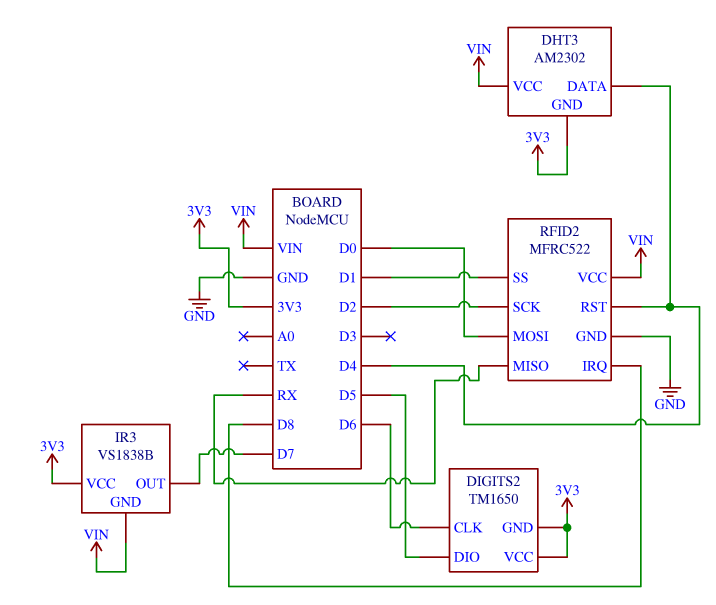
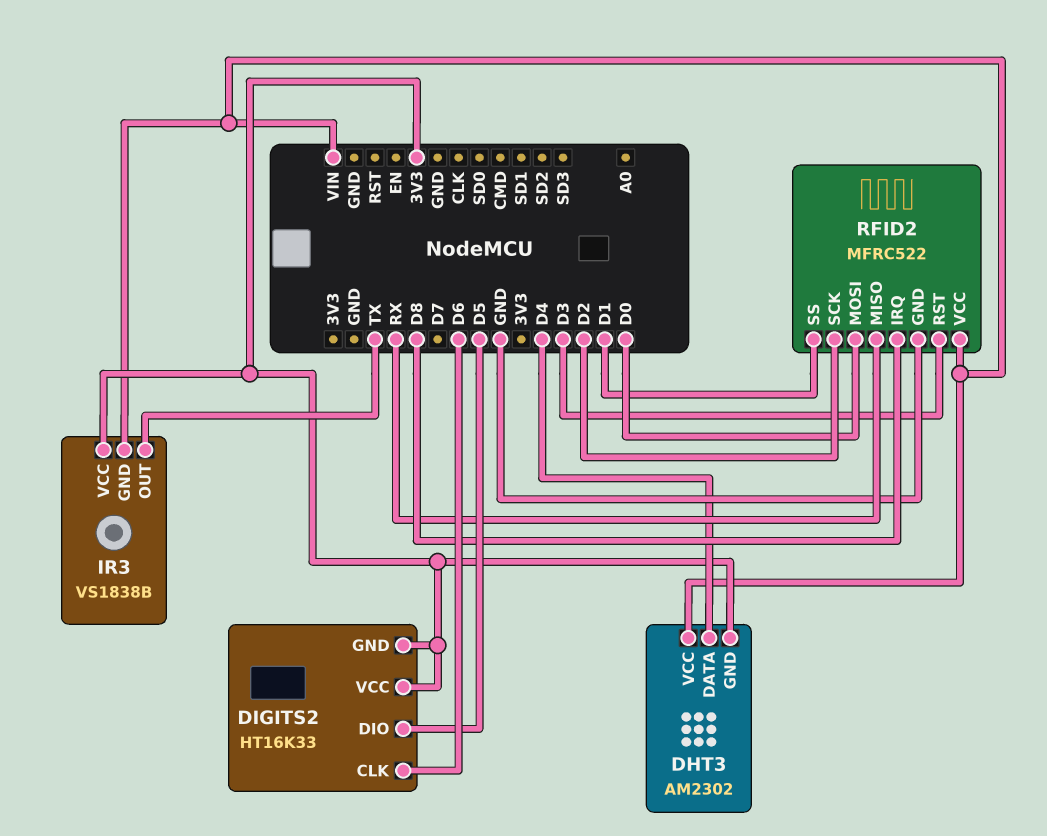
DIGITS2: TM1650 -> HT16K33
IR3 pin OUT: D7 -> TX
RFID2 pin RST: D4 -> D3

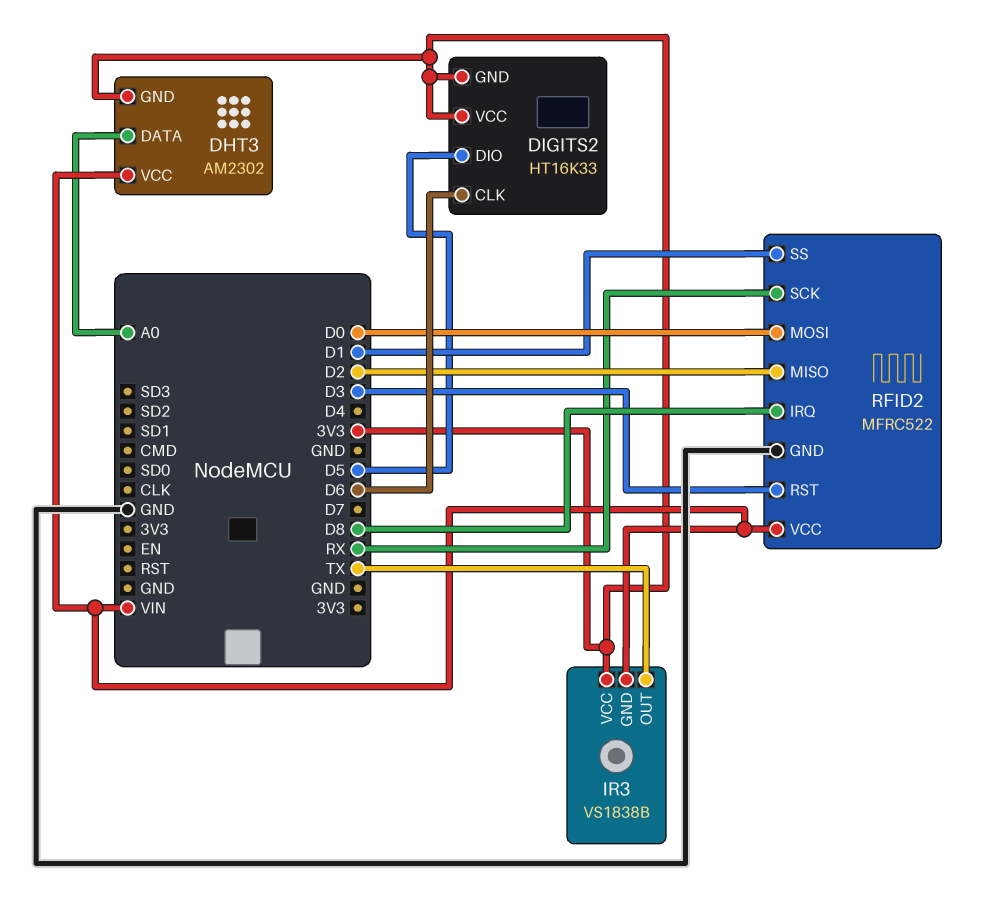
DHT3 pin DATA: D4 -> A0
RFID2 pin MISO: RX -> D2
RFID2 pin SCK: D2 -> RX

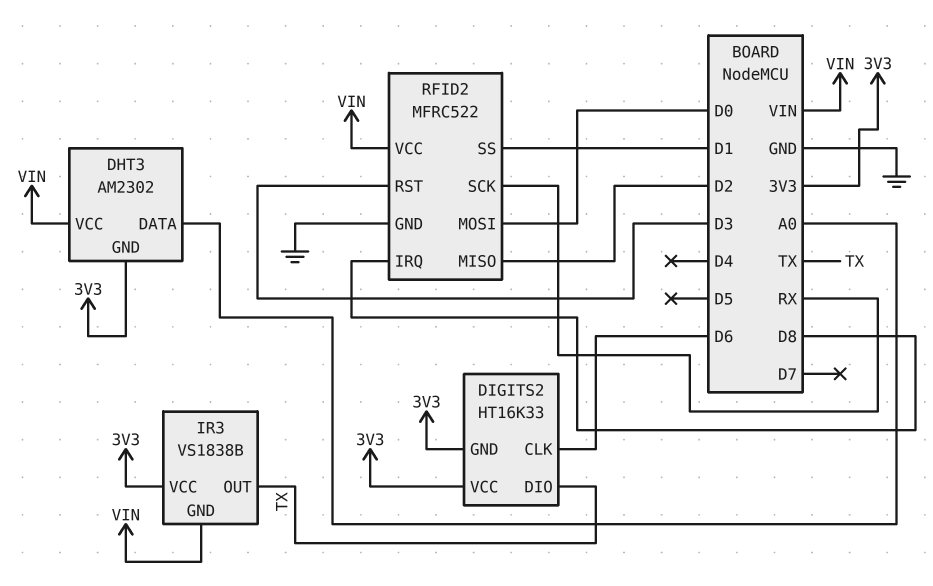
DIGITS2 pin DIO: D5 -> TX

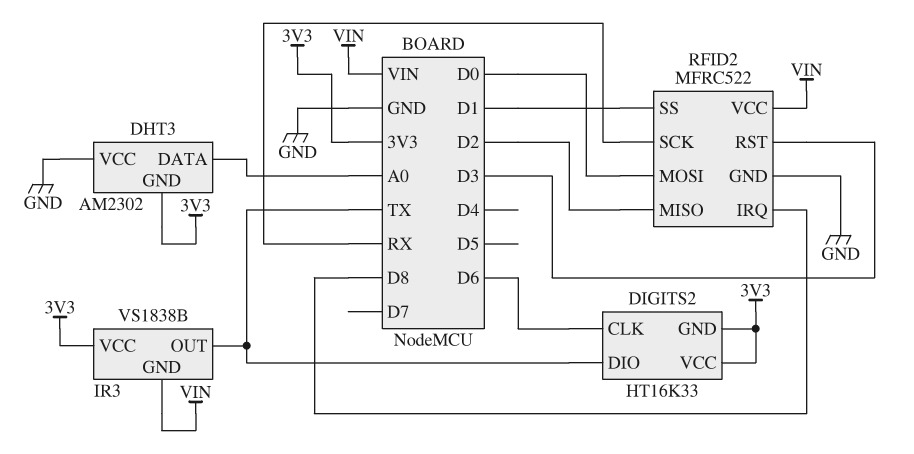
DHT3 pin VCC: VIN -> GND

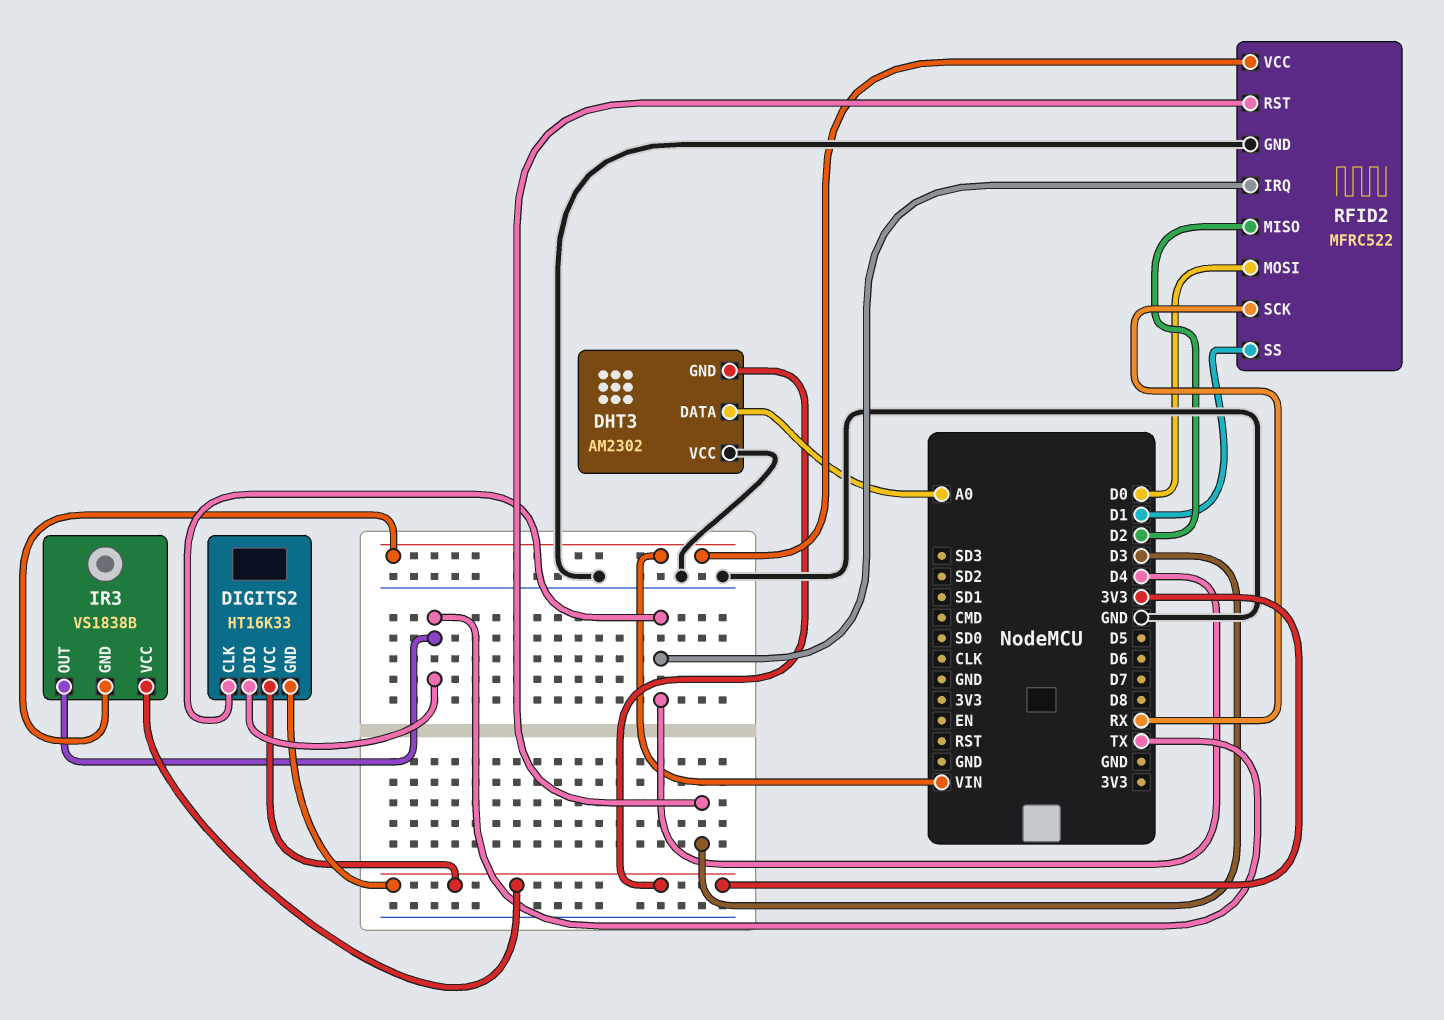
DIGITS2 pin CLK: D6 -> D4
RFID2 pin IRQ: D8 -> D4

